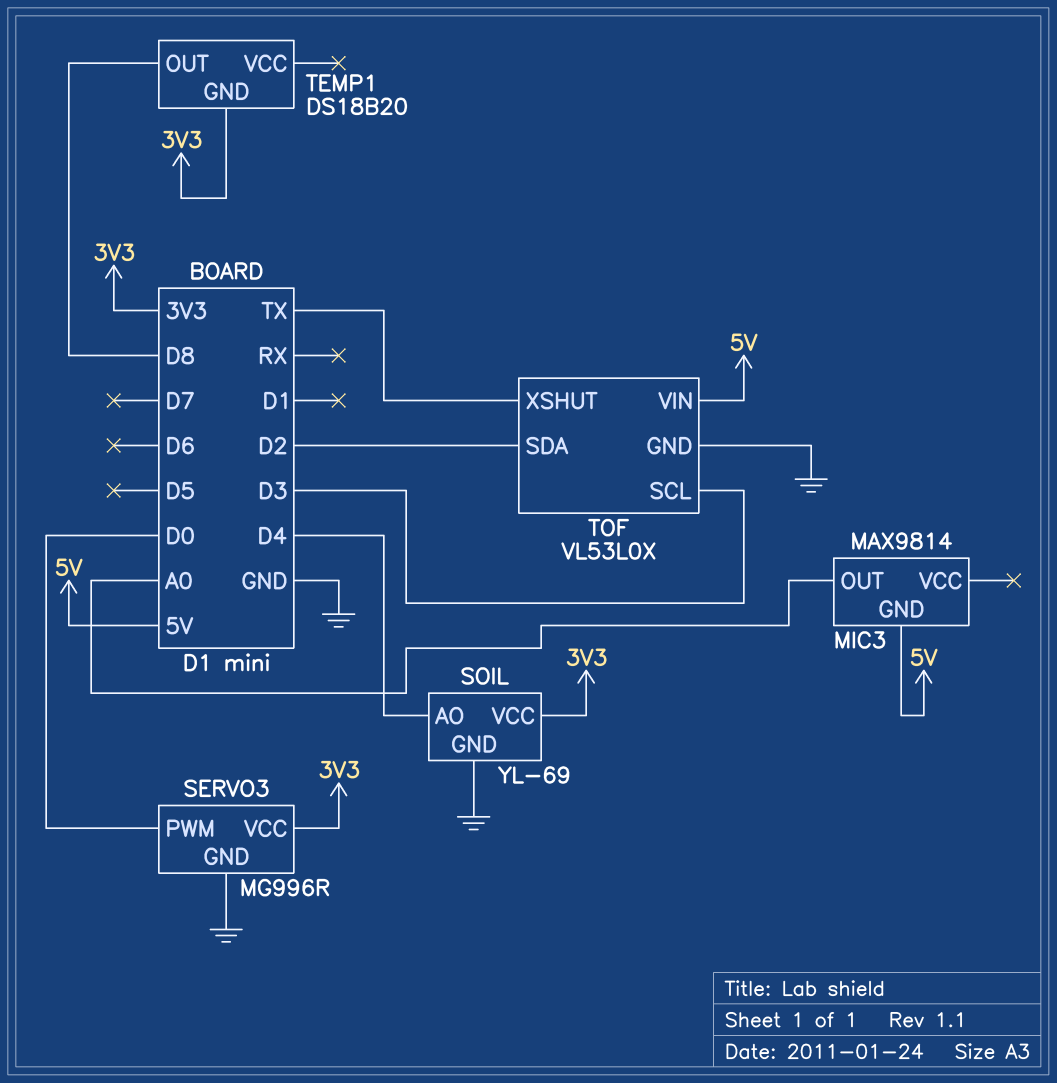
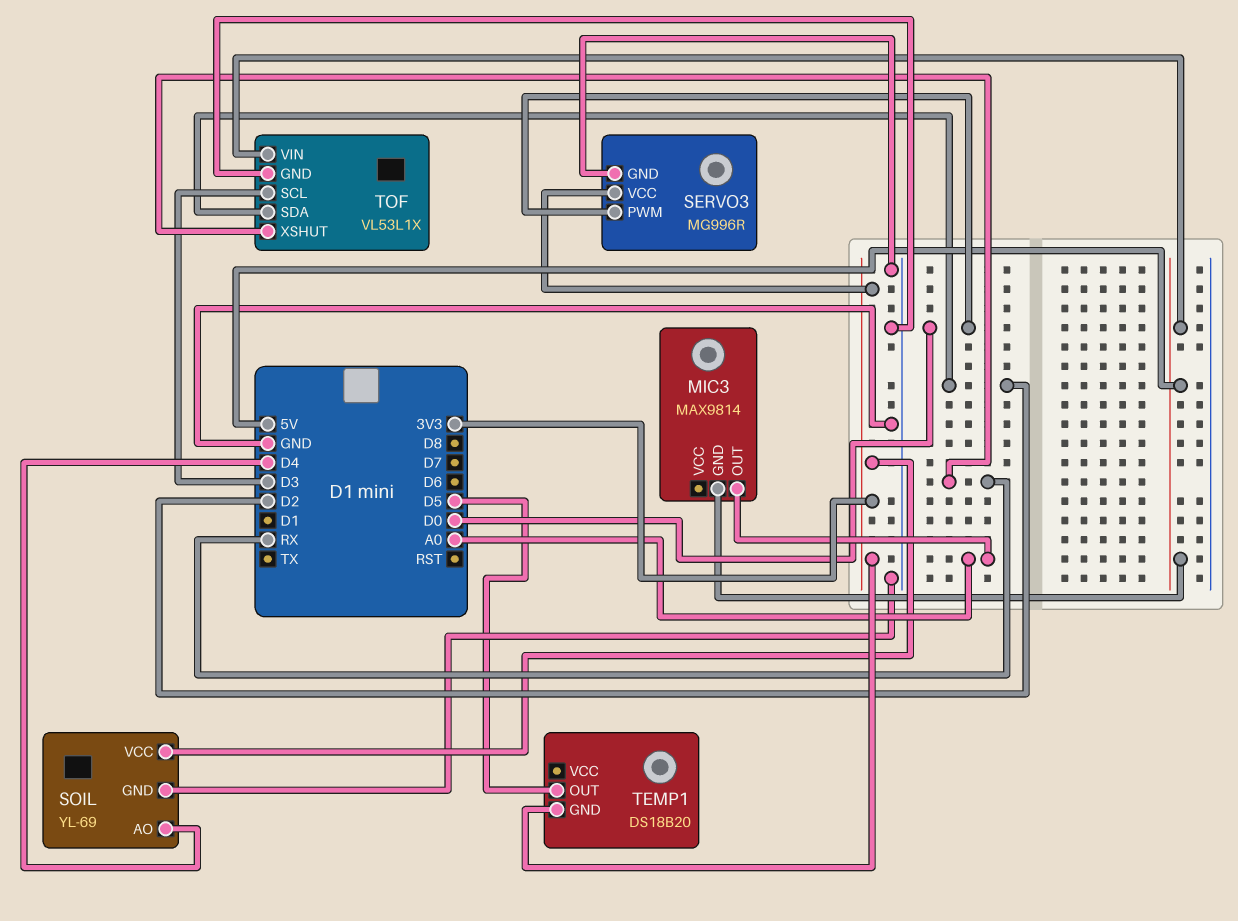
TEMP1 pin OUT: D8 -> D5
TOF: VL53L0X -> VL53L1X
TOF pin XSHUT: TX -> RX

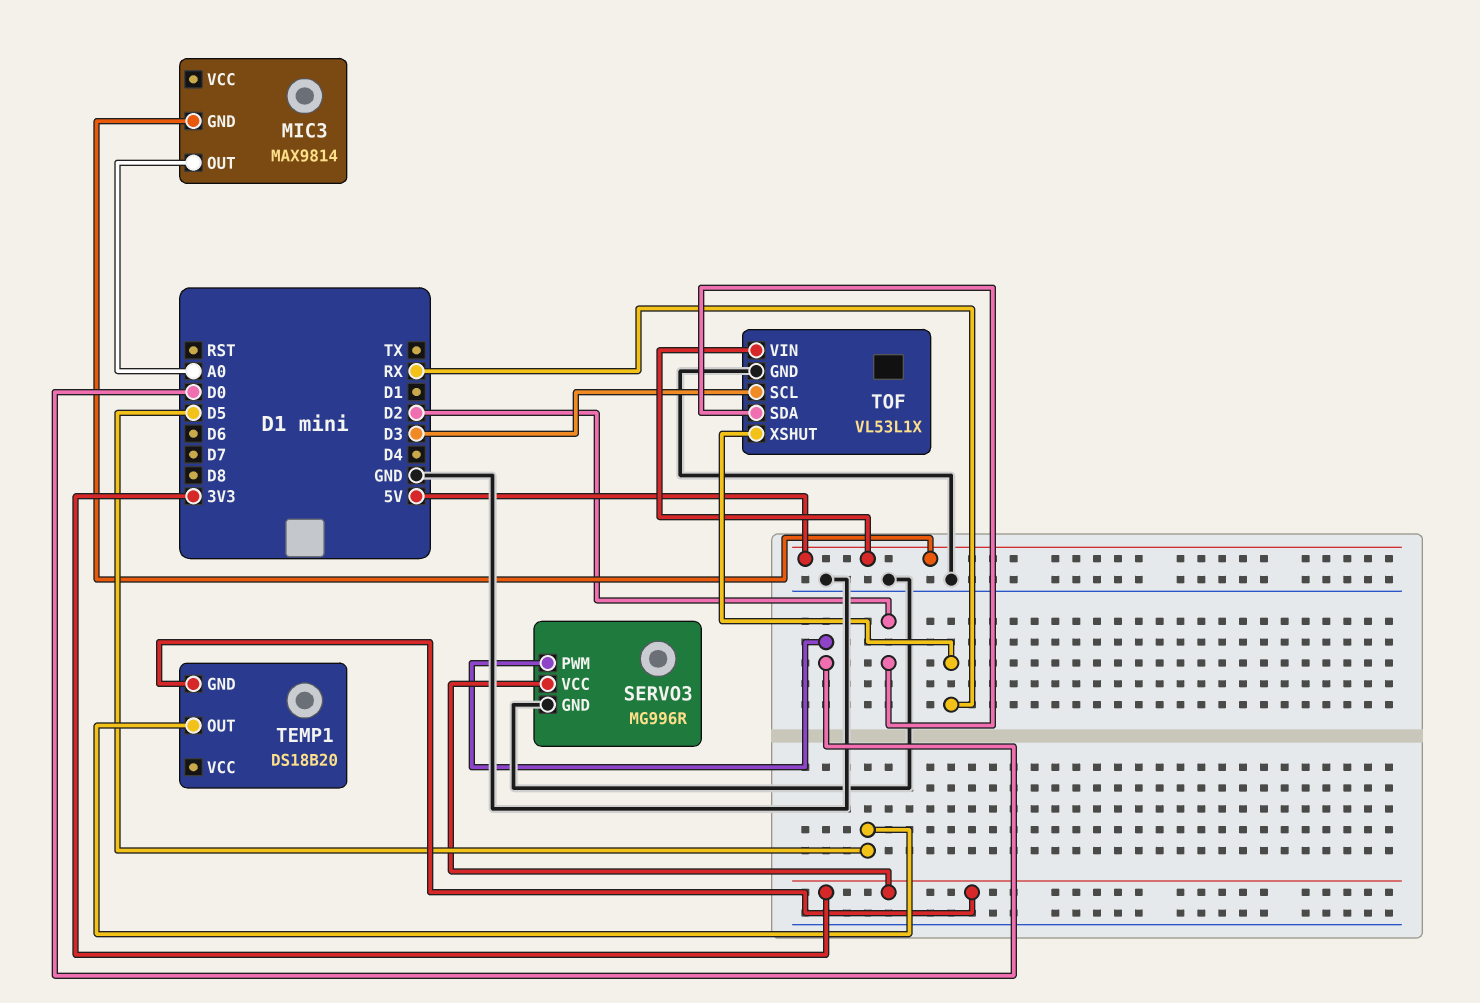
SOIL: YL-69 -> none
SOIL pin AO: D4 -> none
SOIL pin GND: GND -> none
SOIL pin VCC: 3V3 -> none

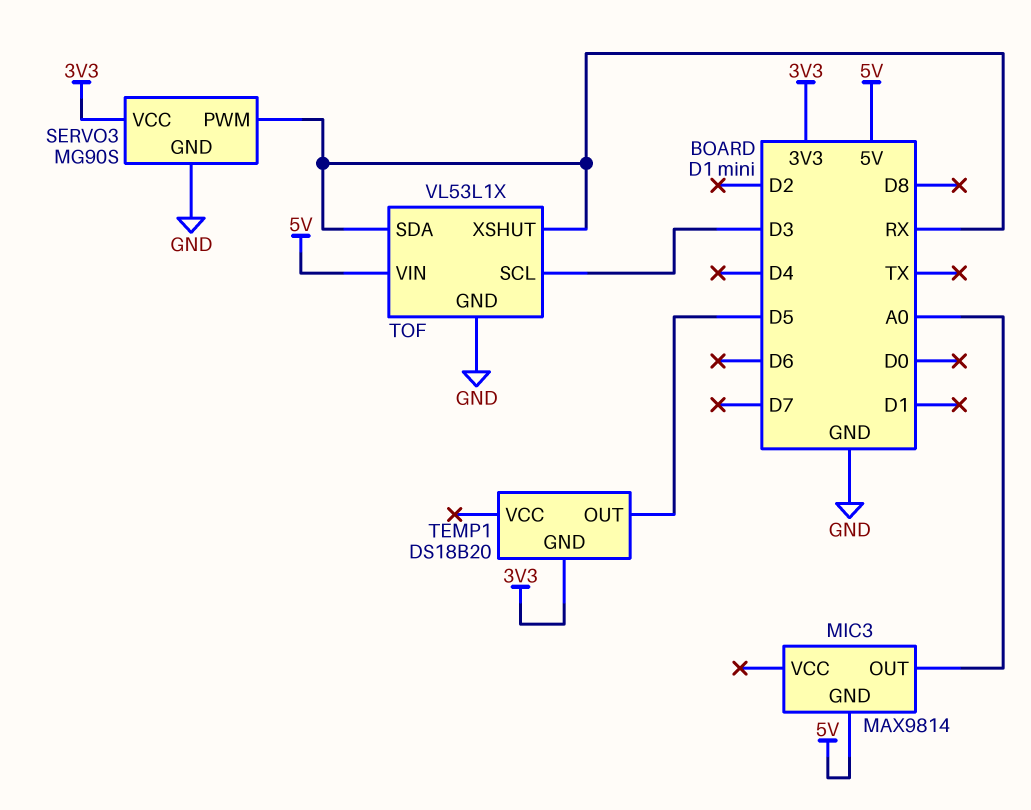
SERVO3: MG996R -> MG90S
SERVO3 pin PWM: D0 -> RX
TOF pin SDA: D2 -> RX

